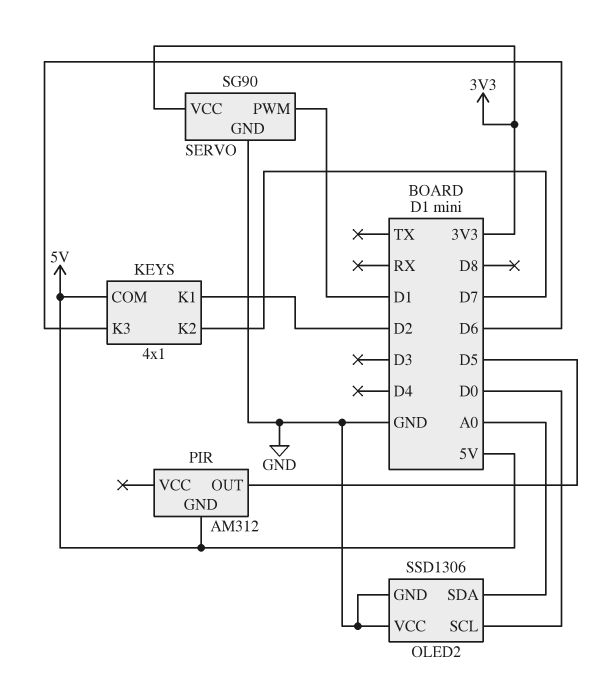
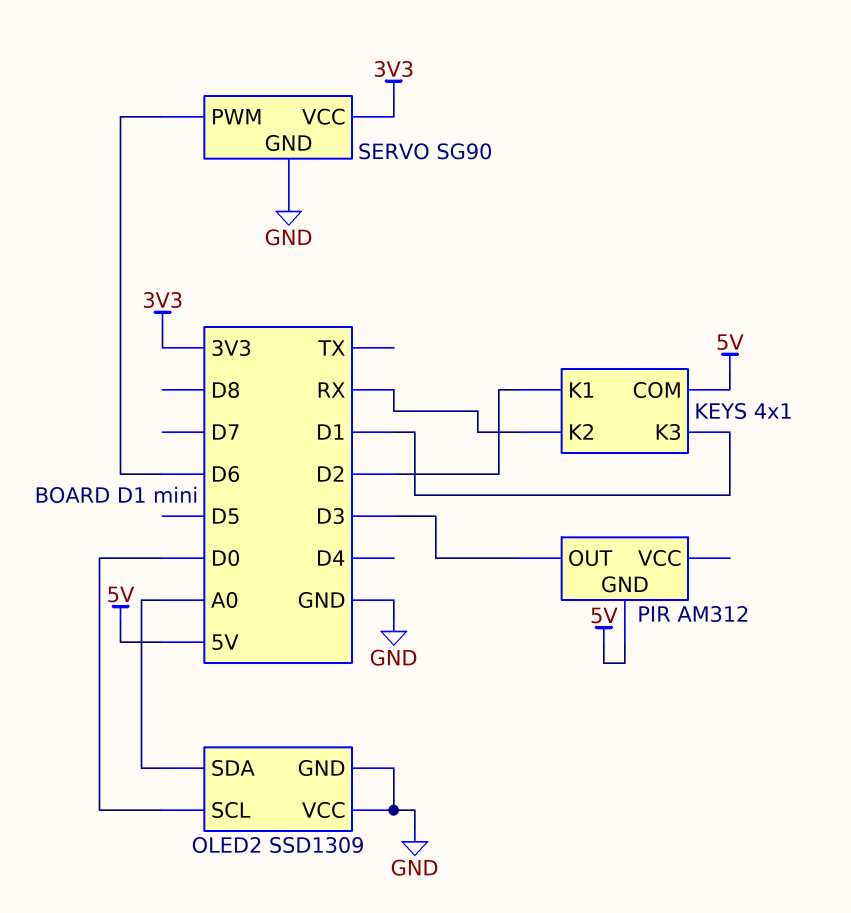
KEYS pin K2: D7 -> RX
KEYS pin K3: D6 -> D1
OLED2: SSD1306 -> SSD1309
PIR pin OUT: D5 -> D3
SERVO pin PWM: D1 -> D6

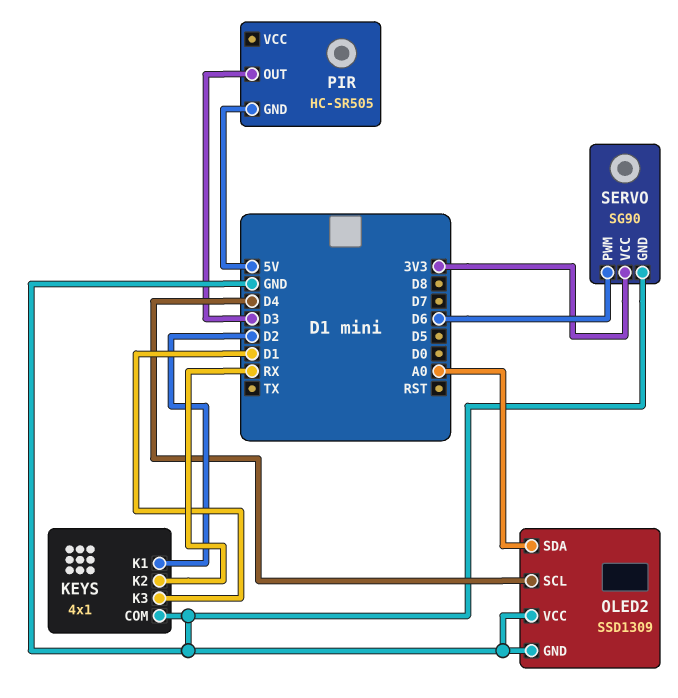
KEYS pin COM: 5V -> GND
OLED2 pin SCL: D0 -> D4
PIR: AM312 -> HC-SR505

